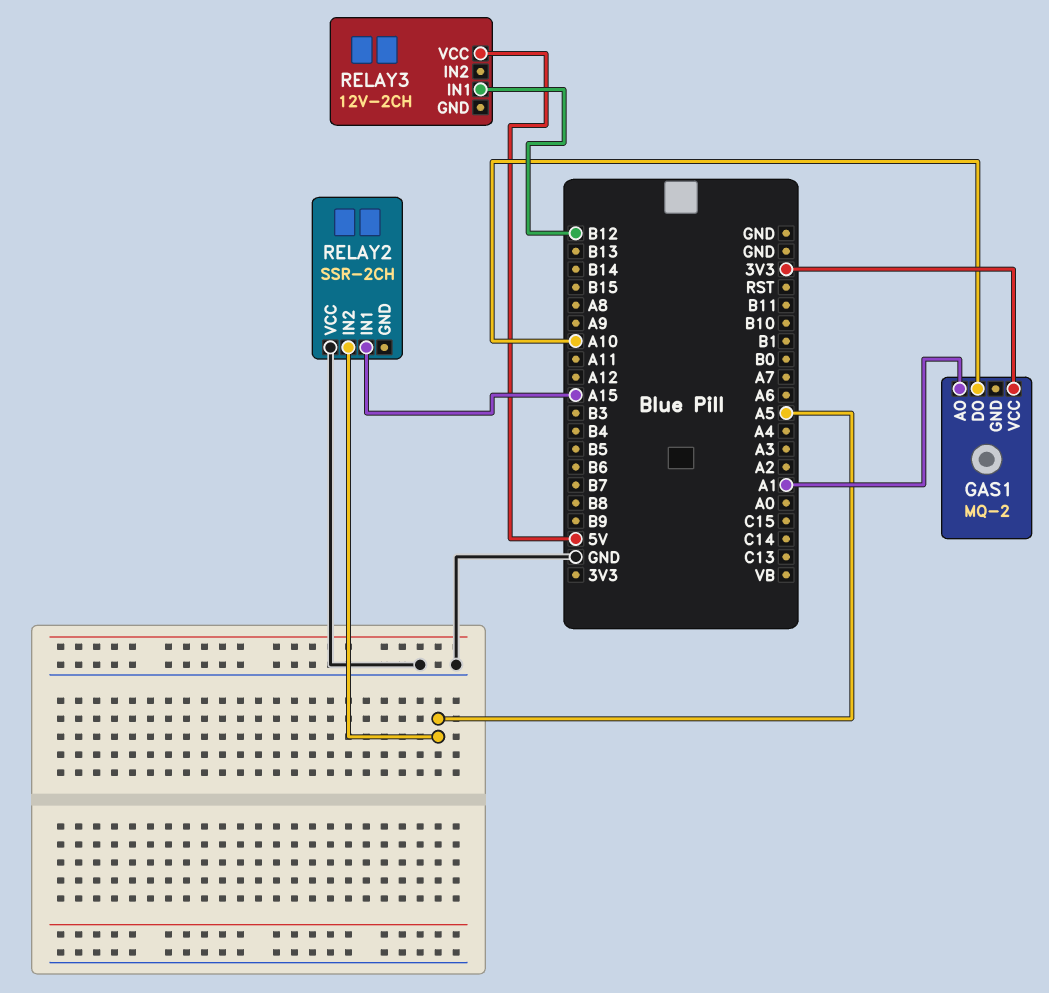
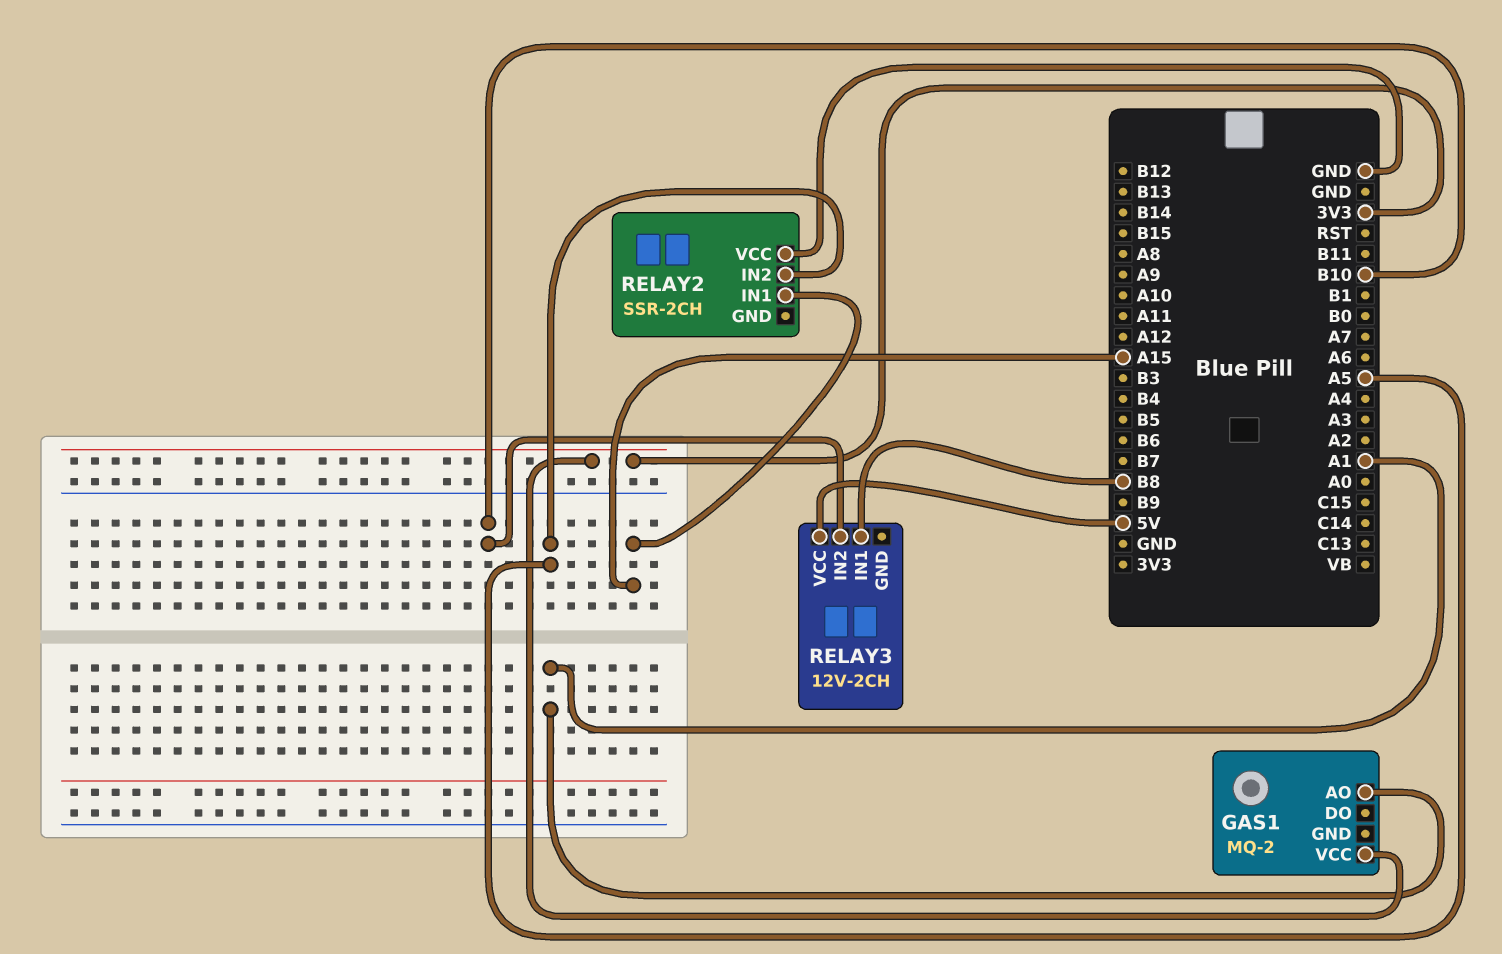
GAS1 pin DO: A10 -> none
RELAY3 pin IN1: B12 -> B8
RELAY3 pin IN2: none -> B10

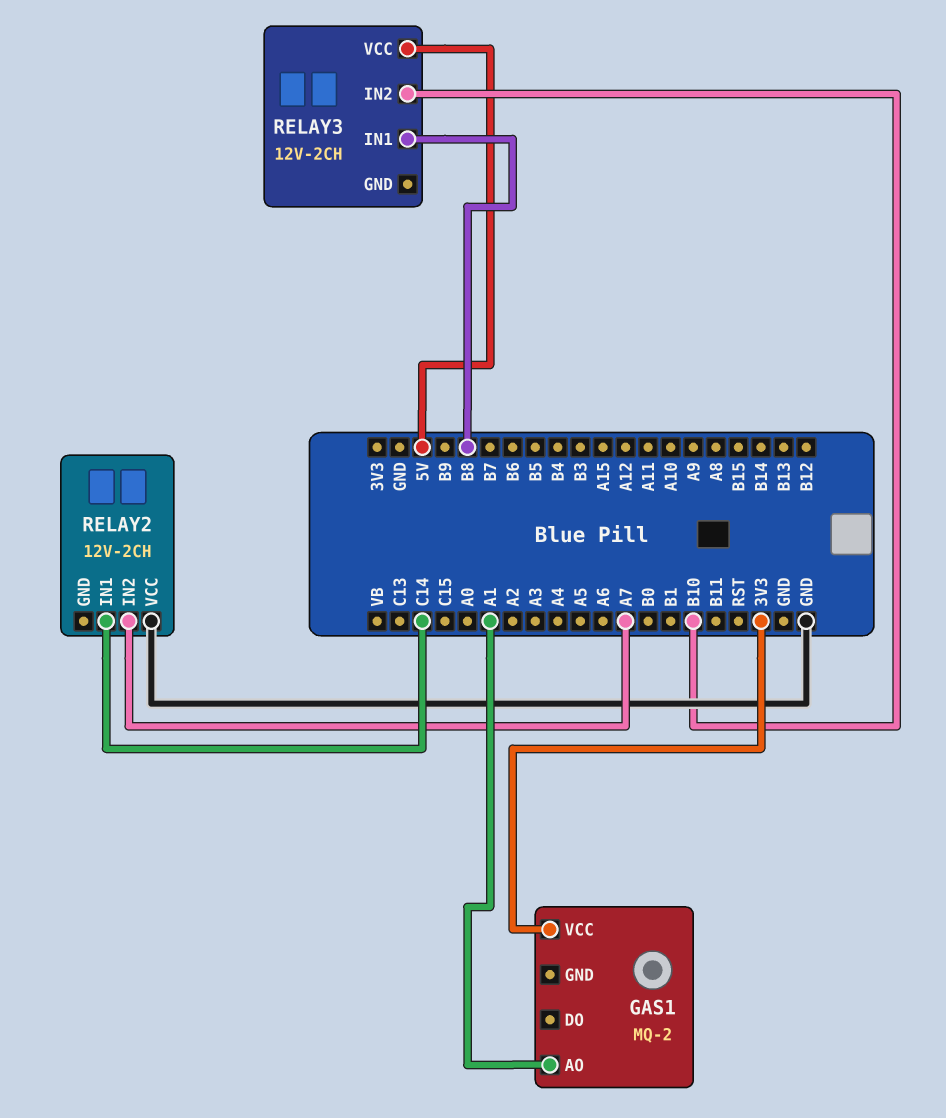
RELAY2: SSR-2CH -> 12V-2CH
RELAY2 pin IN1: A15 -> C14
RELAY2 pin IN2: A5 -> A7

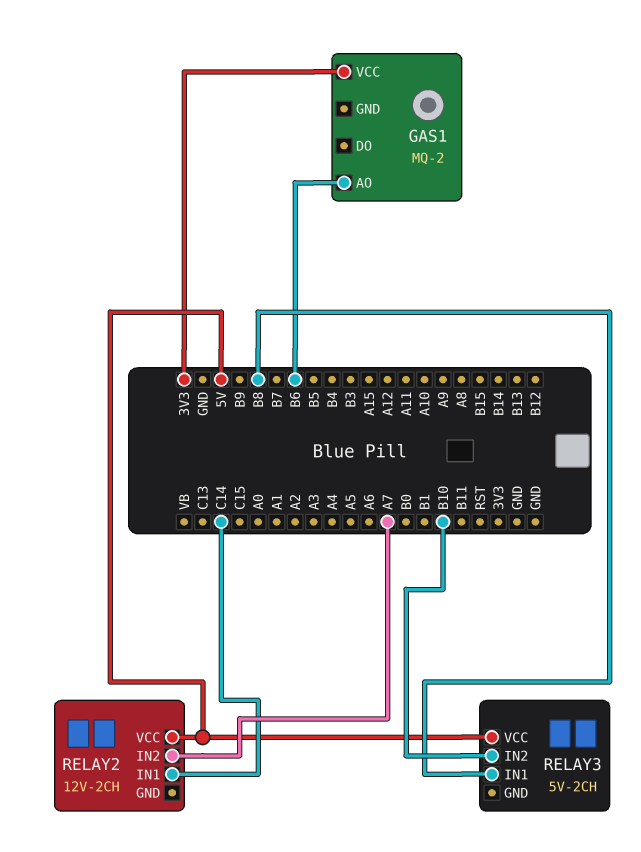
GAS1 pin AO: A1 -> B6
RELAY2 pin VCC: GND -> 5V
RELAY3: 12V-2CH -> 5V-2CH

